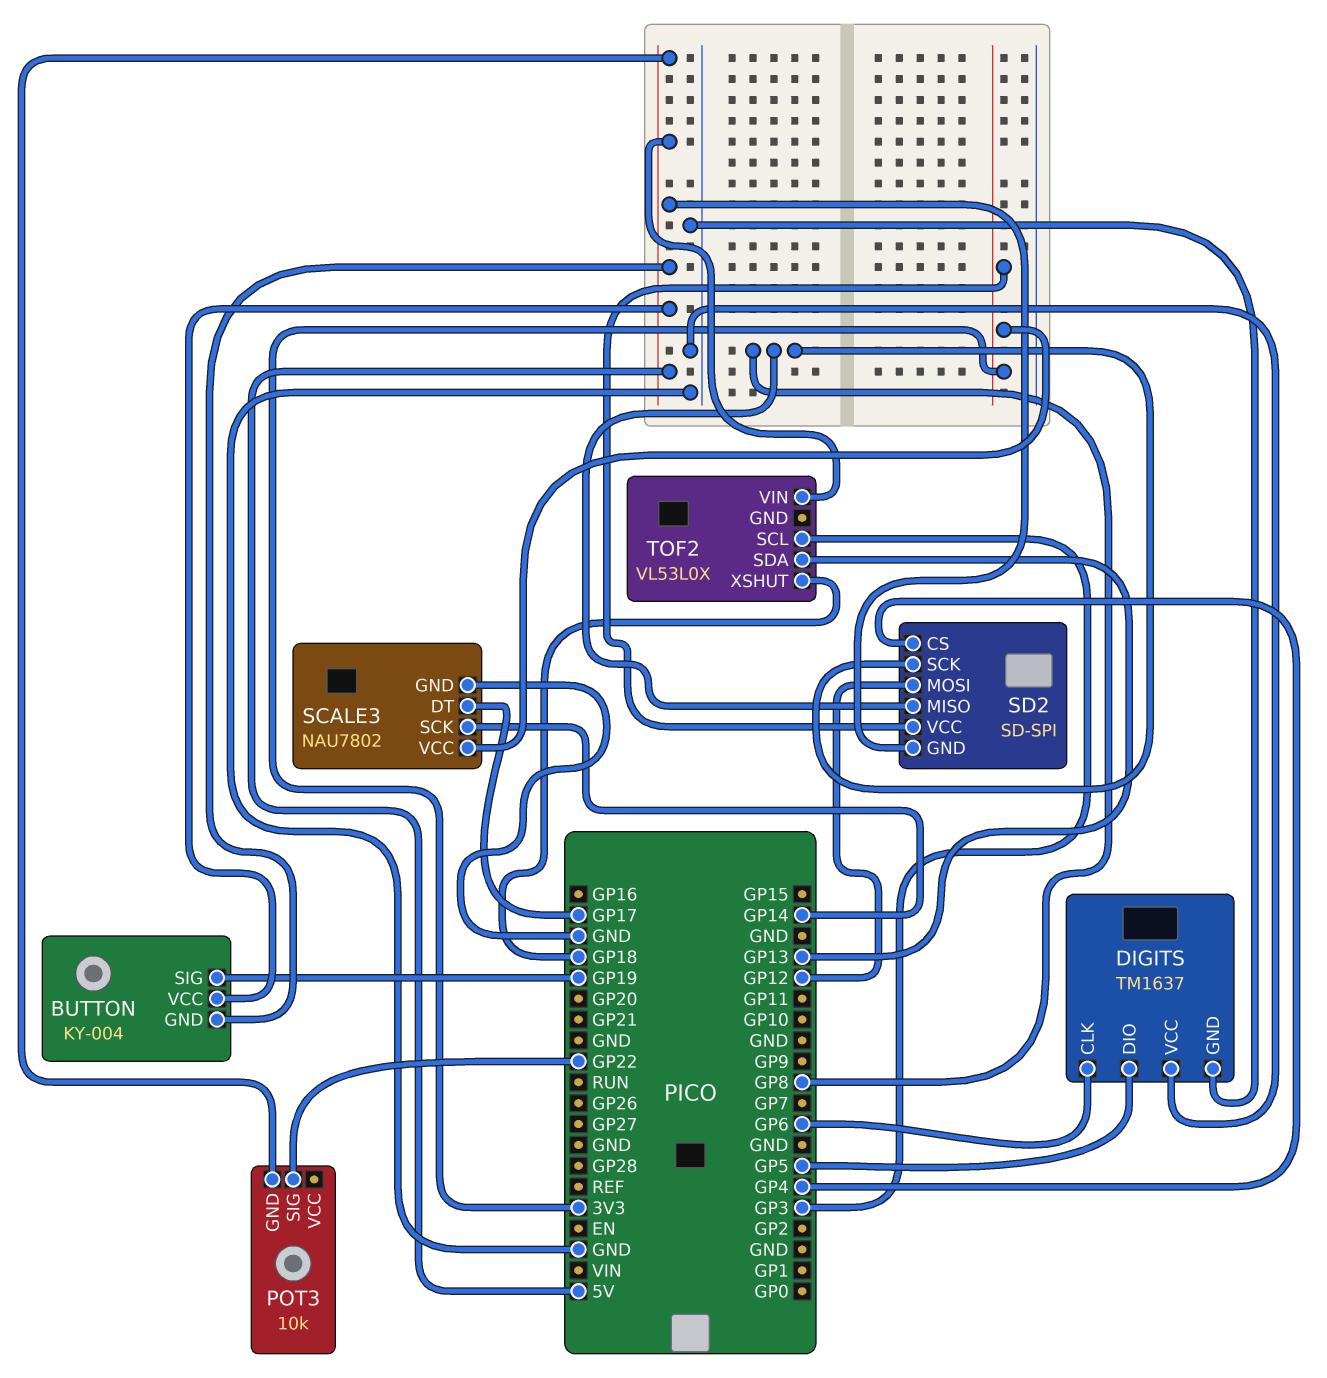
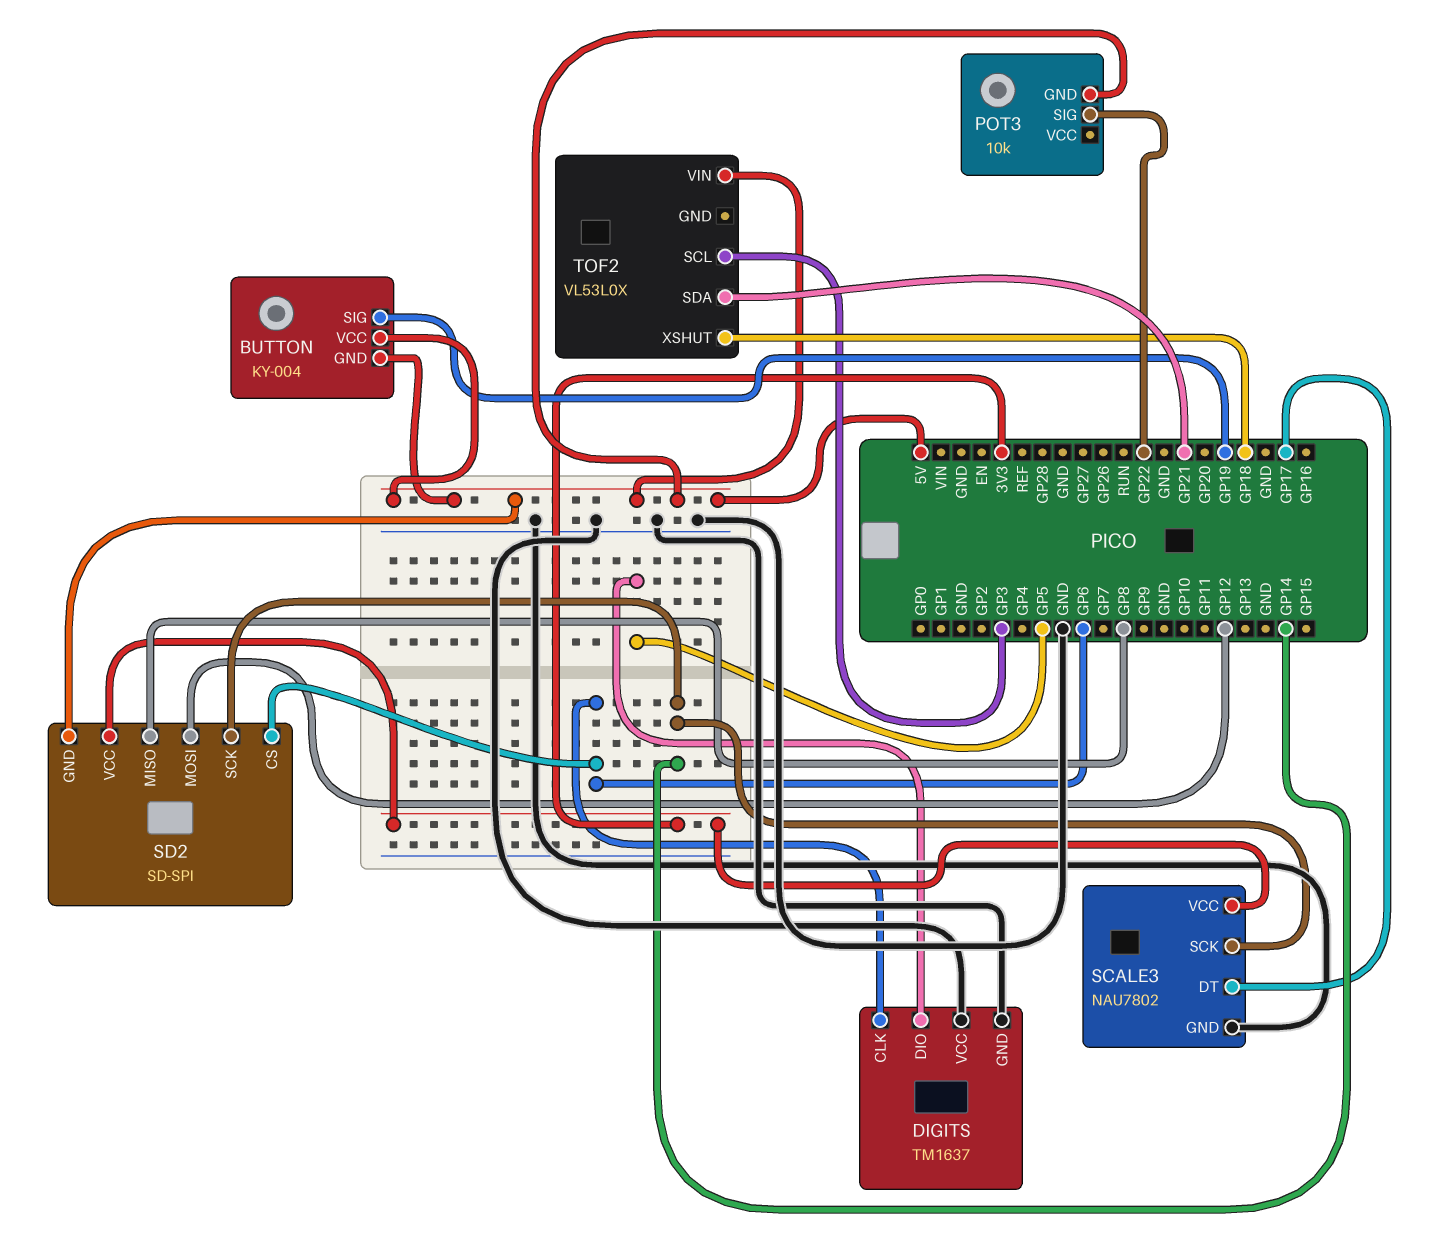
SD2 pin CS: GP4 -> GP6
SD2 pin SCK: GP8 -> GP14
TOF2 pin SDA: GP13 -> GP21

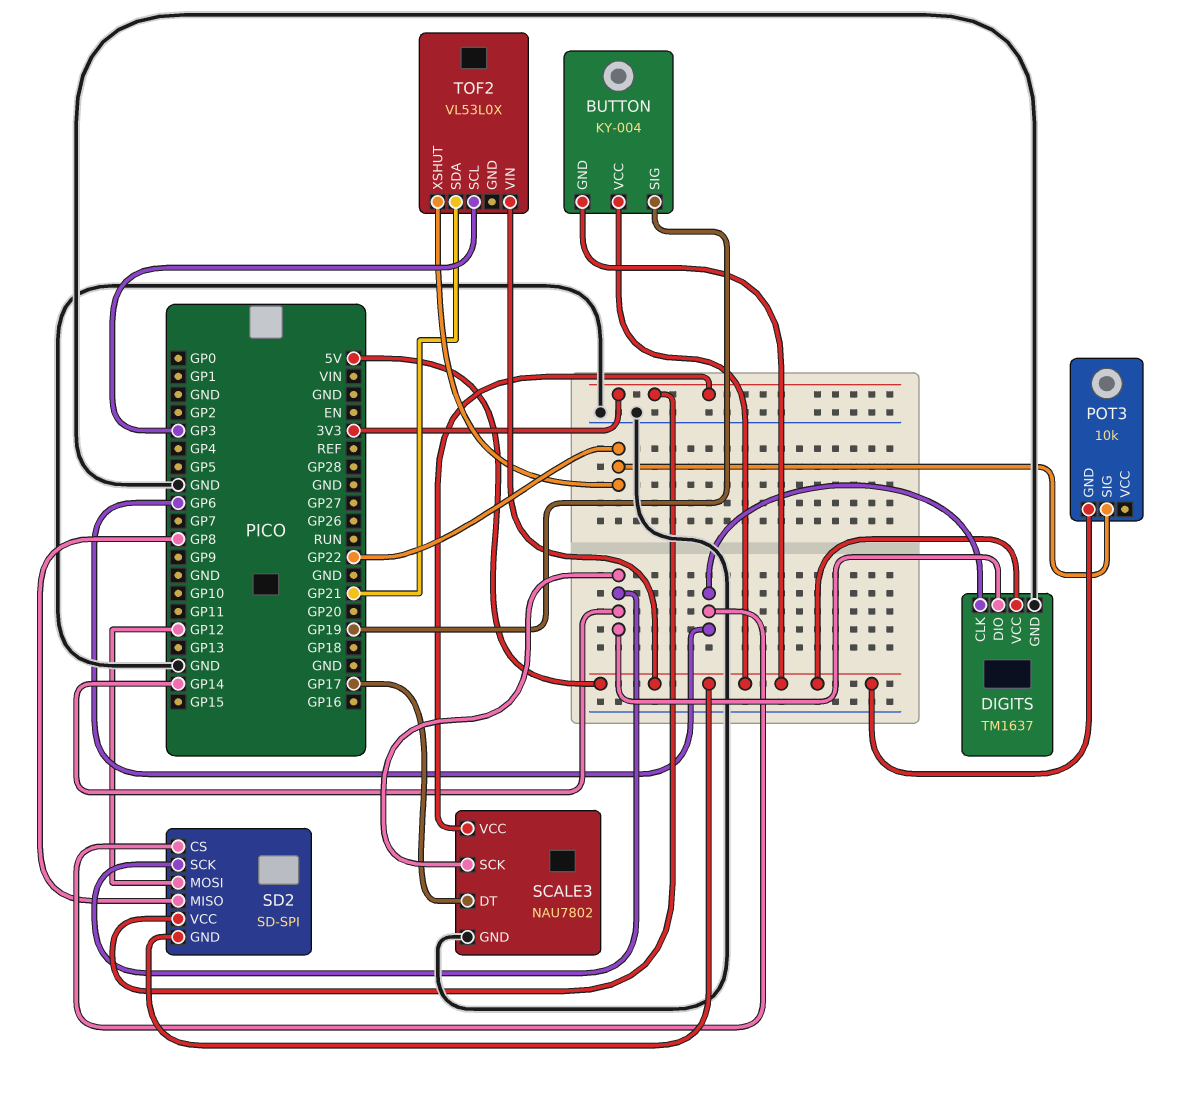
DIGITS pin DIO: GP5 -> GP14
DIGITS pin VCC: GND -> 5V
TOF2 pin XSHUT: GP18 -> GP22

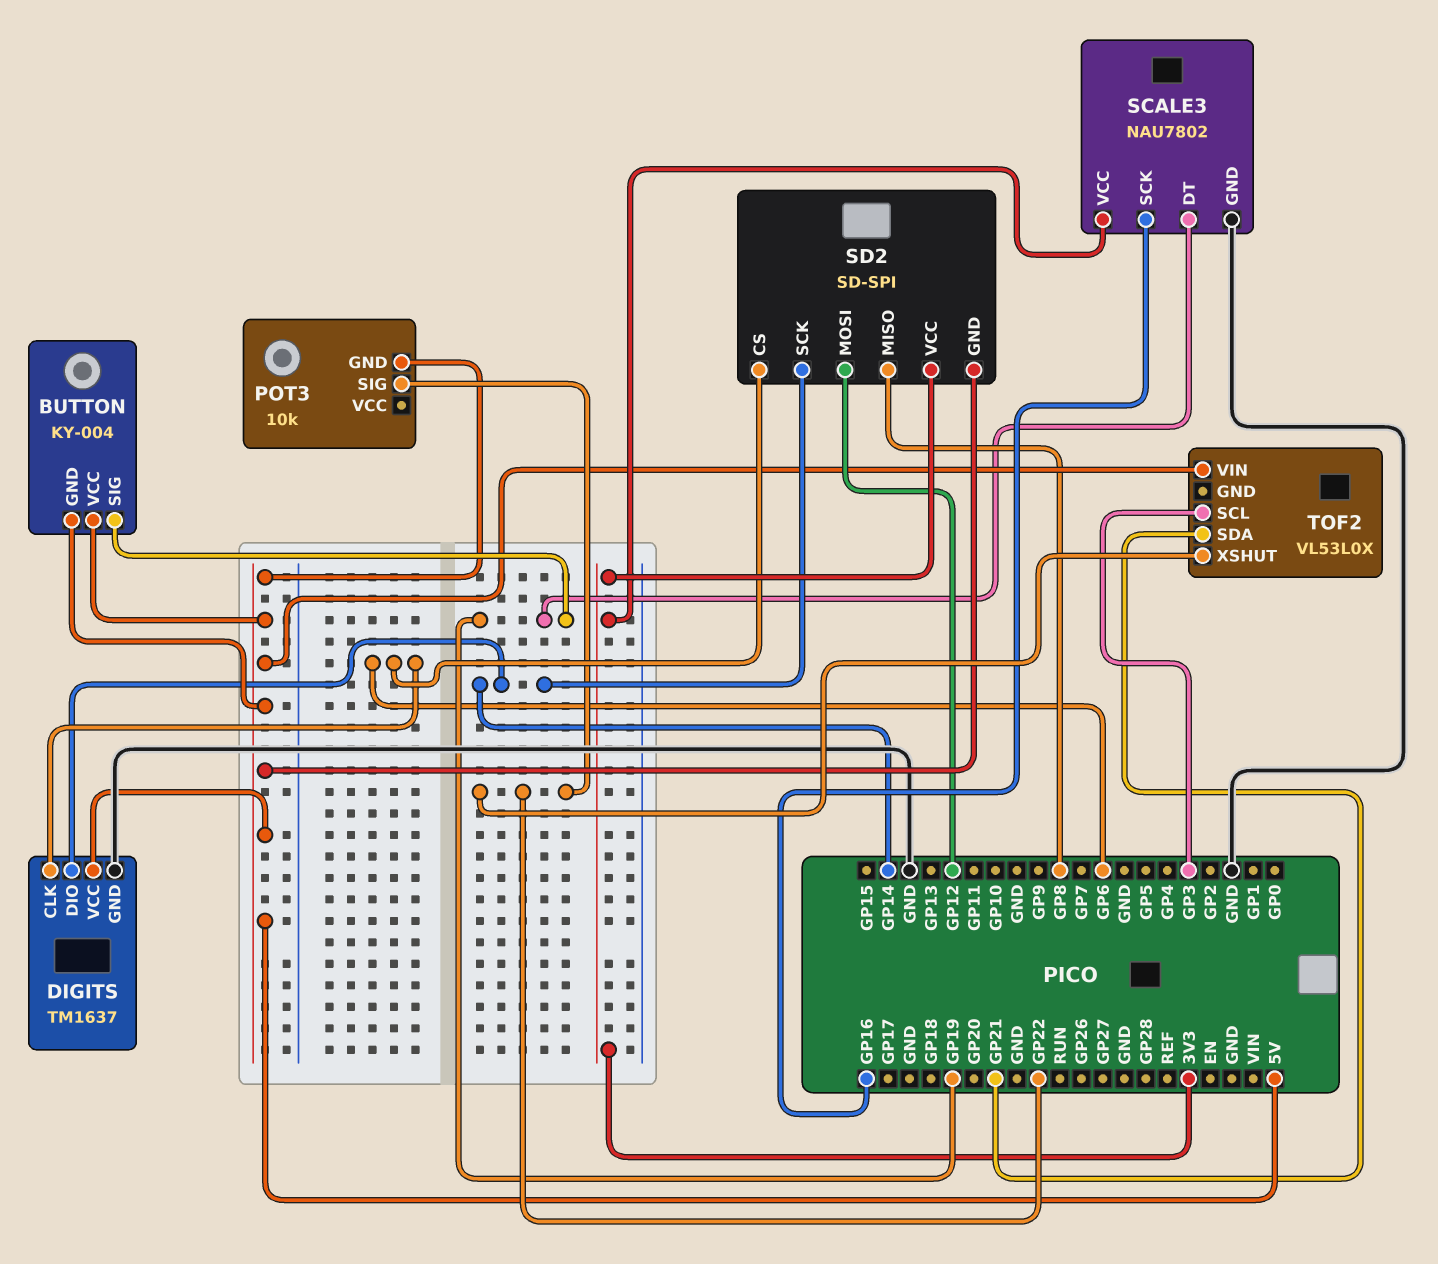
SCALE3 pin DT: GP17 -> GP19
SCALE3 pin SCK: GP14 -> GP16

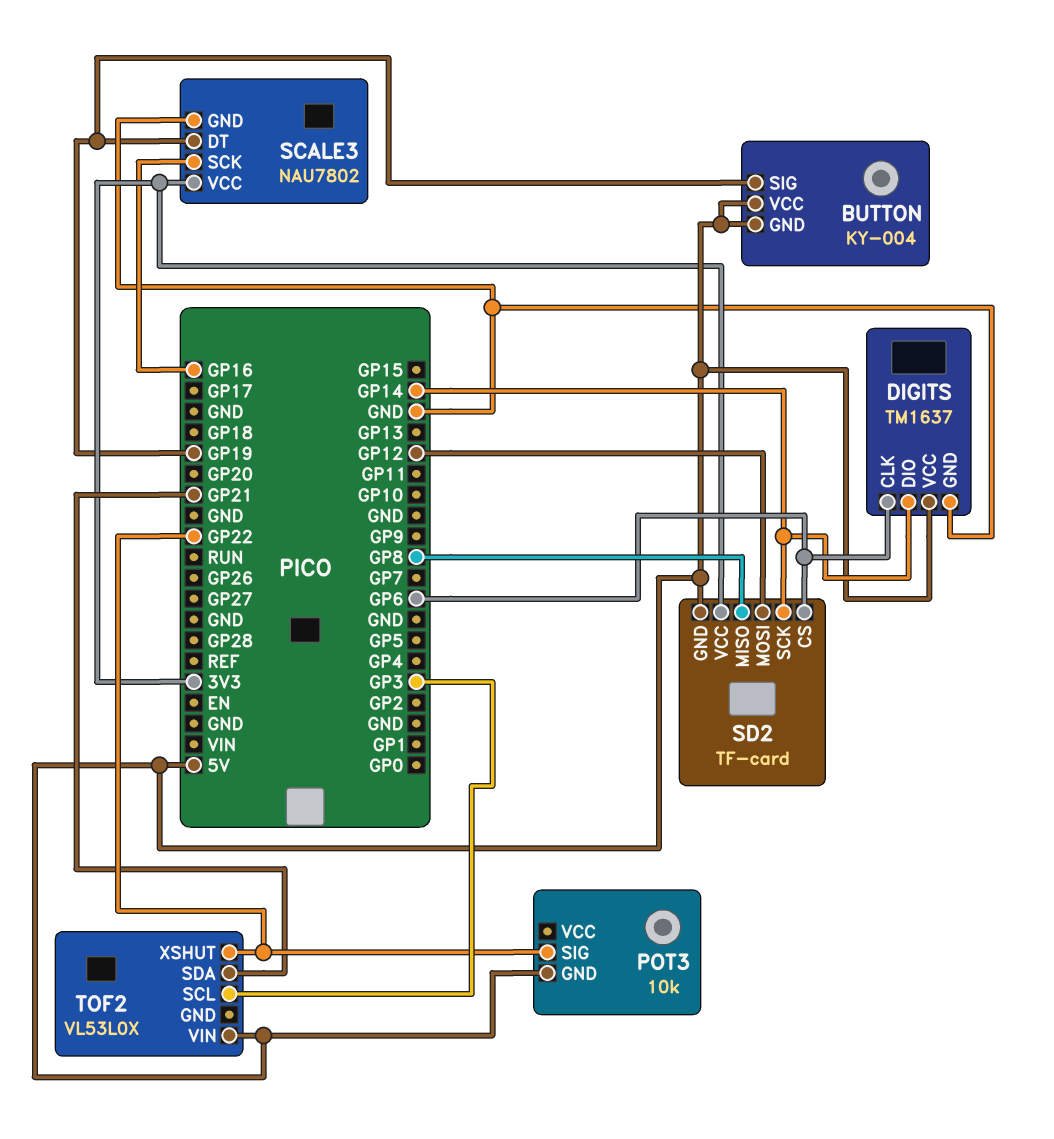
SD2: SD-SPI -> TF-card

